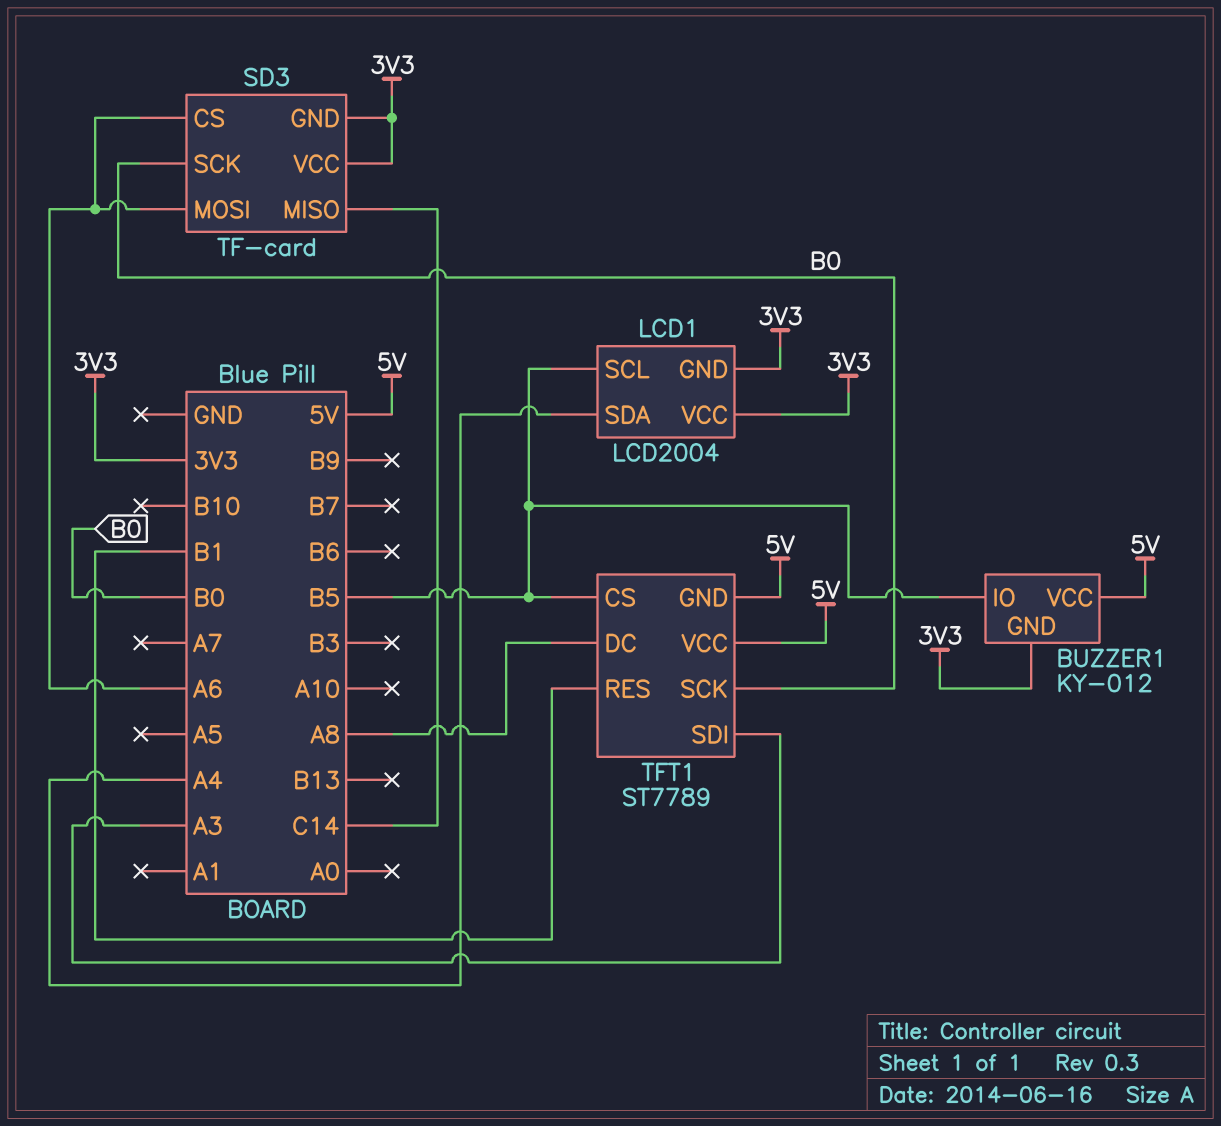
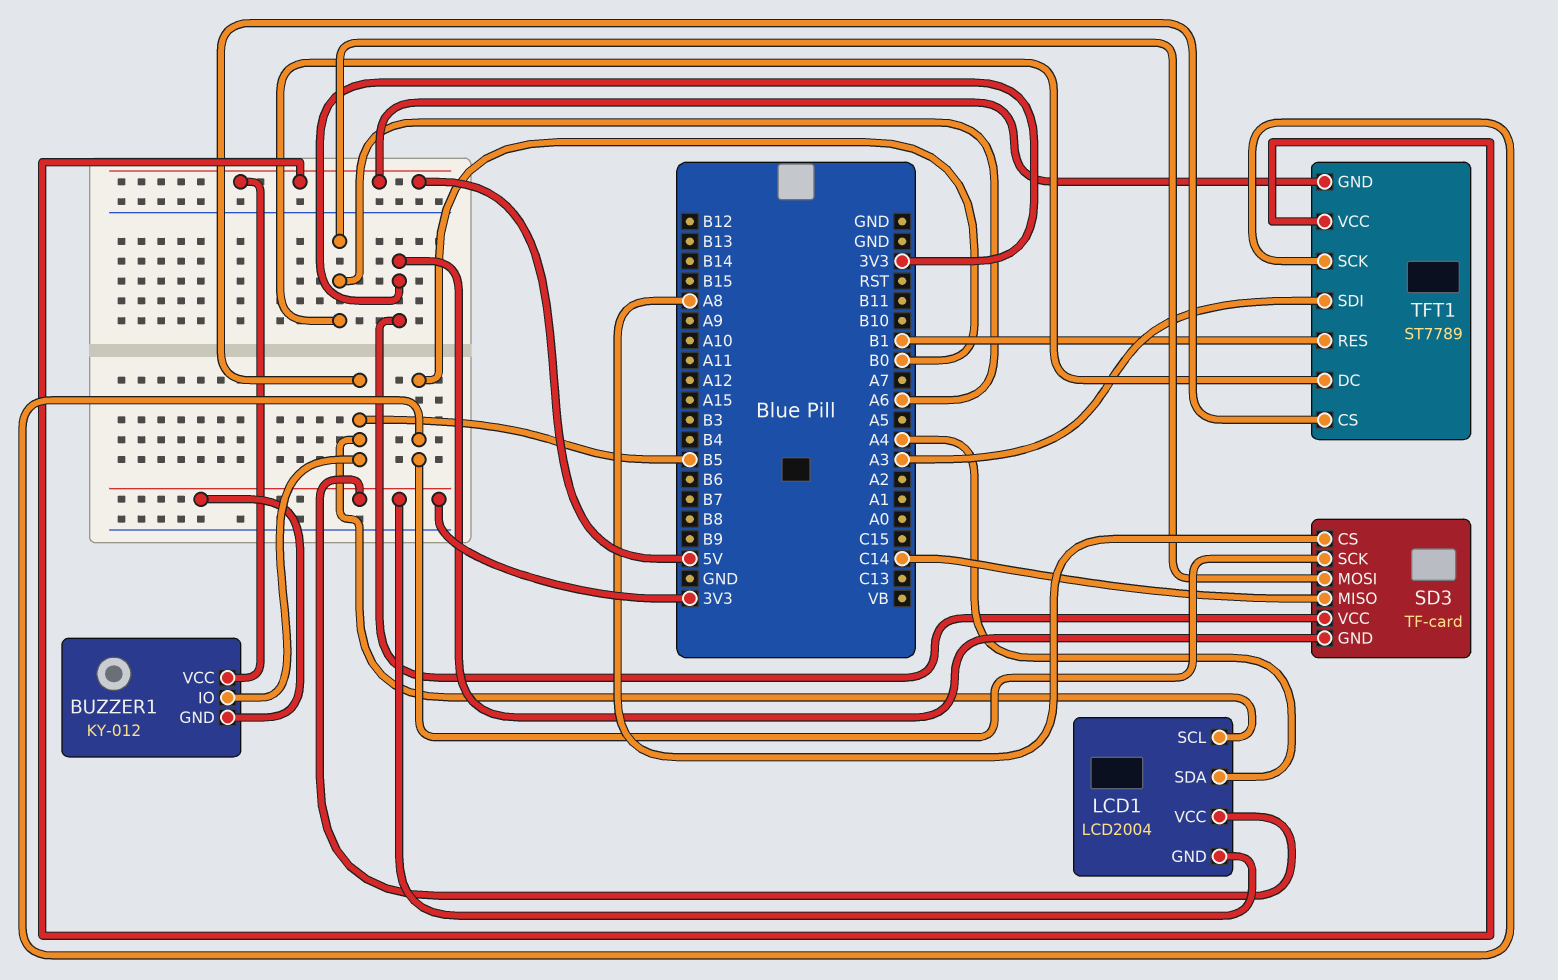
SD3 pin CS: A6 -> A8
TFT1 pin DC: A8 -> A6

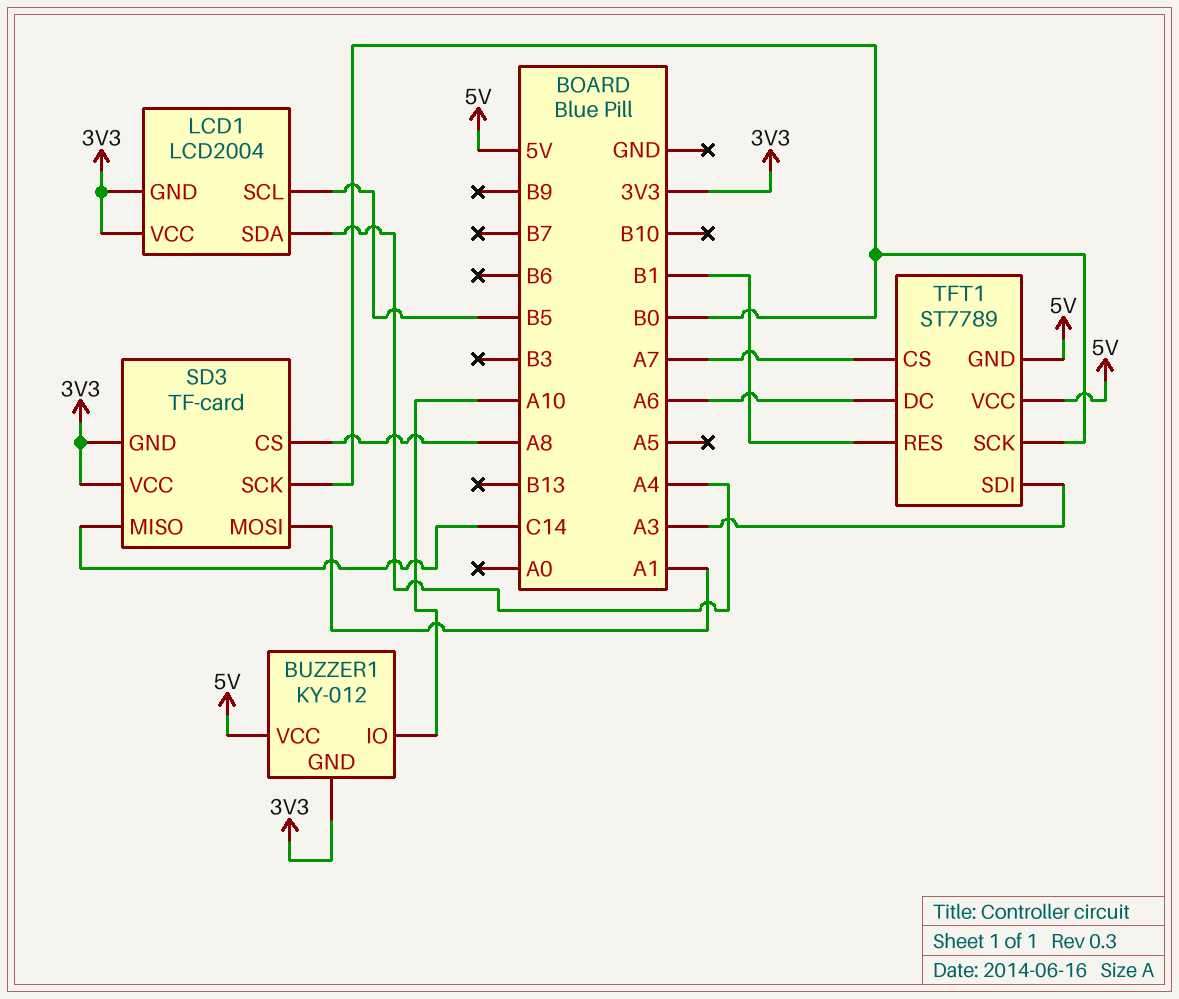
BUZZER1 pin IO: B5 -> A10
SD3 pin MOSI: A6 -> A1
TFT1 pin CS: B5 -> A7

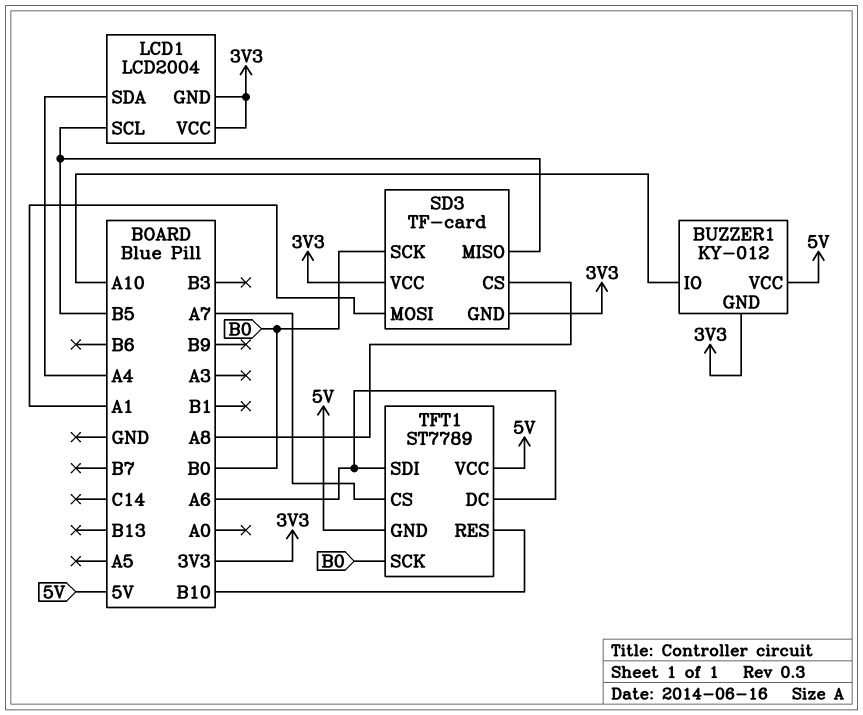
SD3 pin MISO: C14 -> B5
TFT1 pin RES: B1 -> B10
TFT1 pin SDI: A3 -> A6

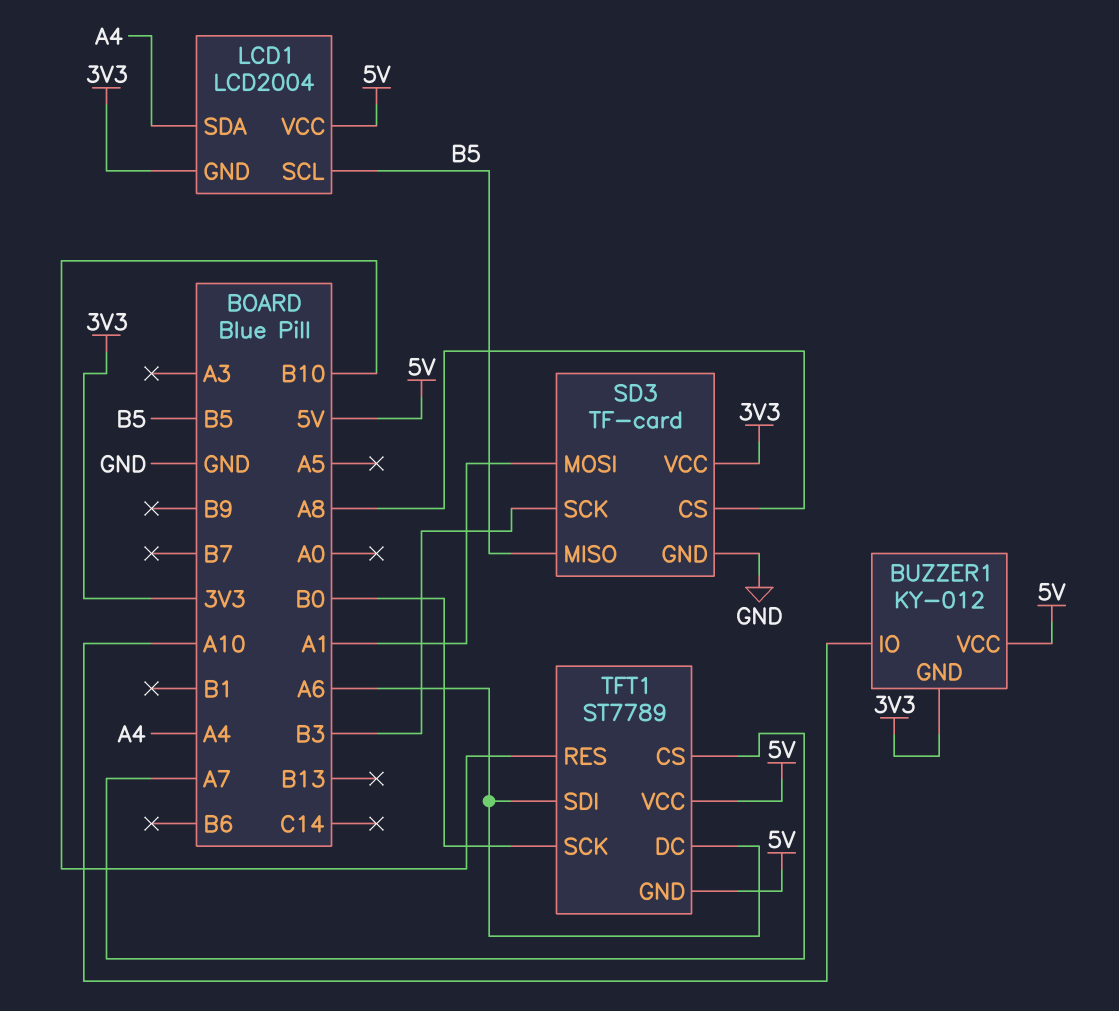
LCD1 pin VCC: 3V3 -> 5V
SD3 pin GND: 3V3 -> GND
SD3 pin SCK: B0 -> B3

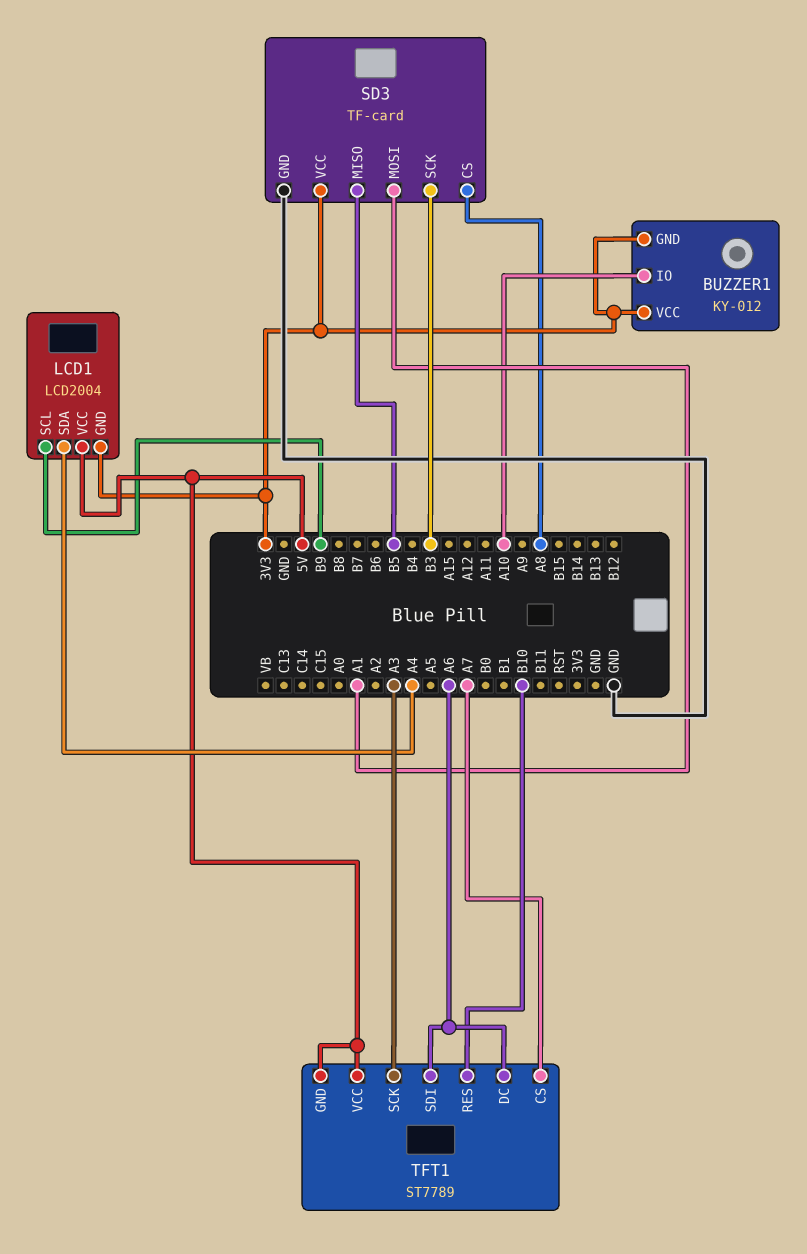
BUZZER1 pin VCC: 5V -> 3V3
LCD1 pin SCL: B5 -> B9
TFT1 pin SCK: B0 -> A3

